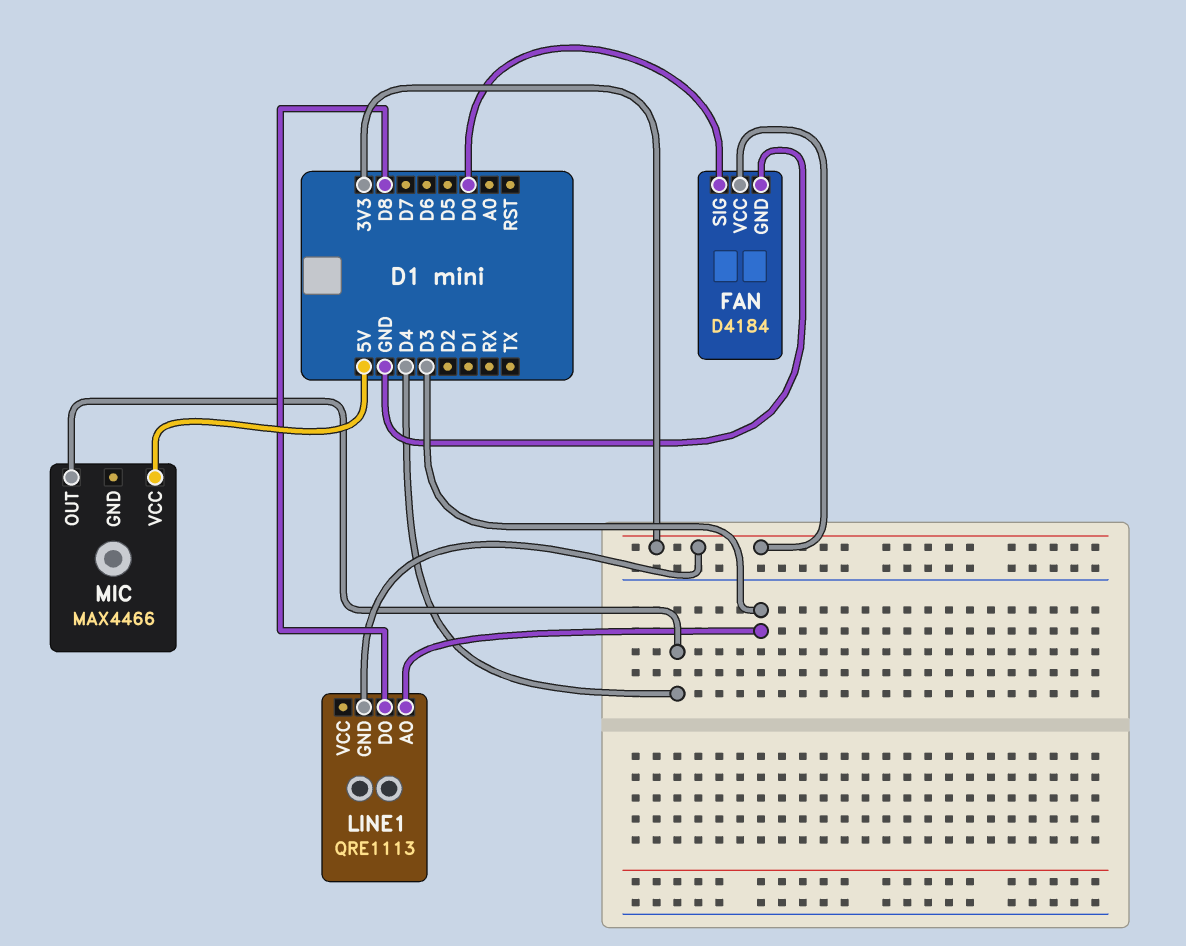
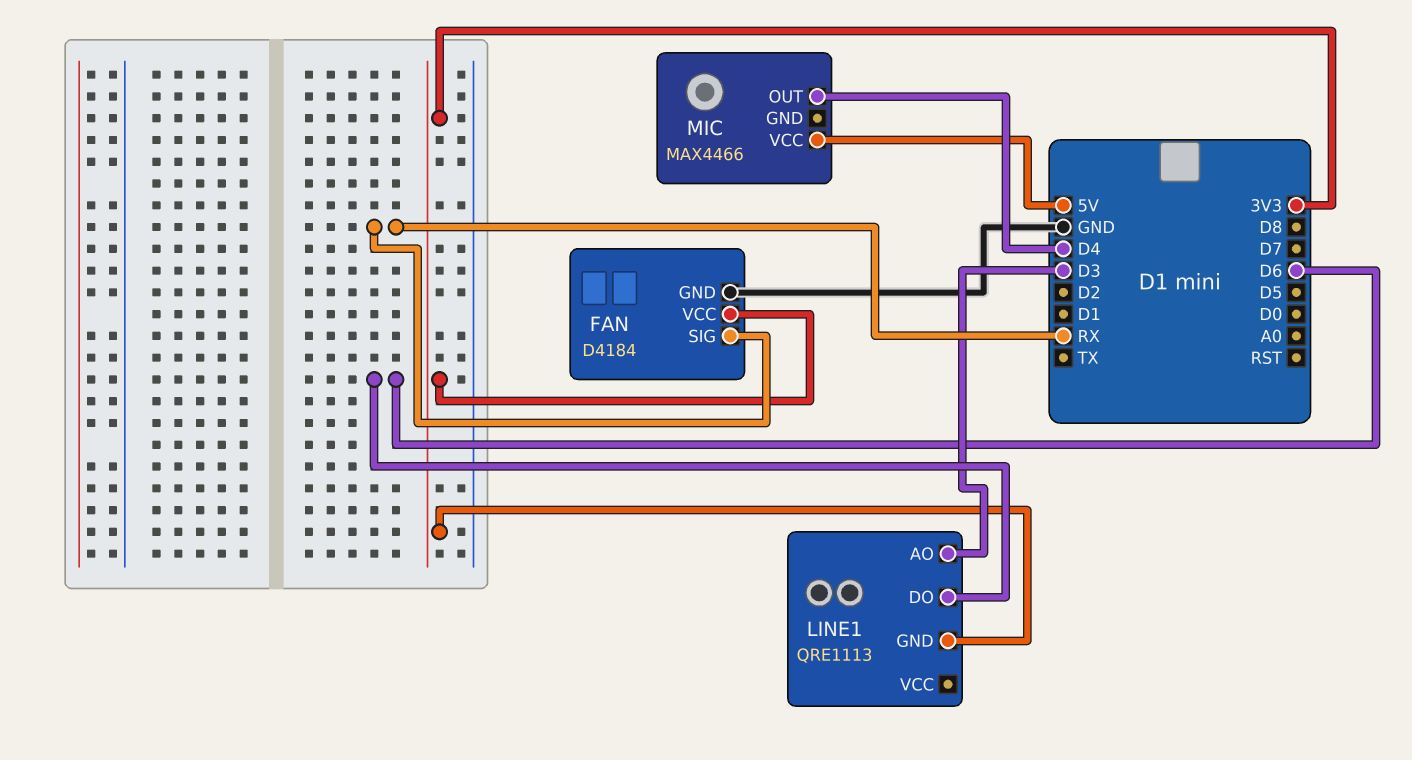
FAN pin SIG: D0 -> RX
LINE1 pin DO: D8 -> D6

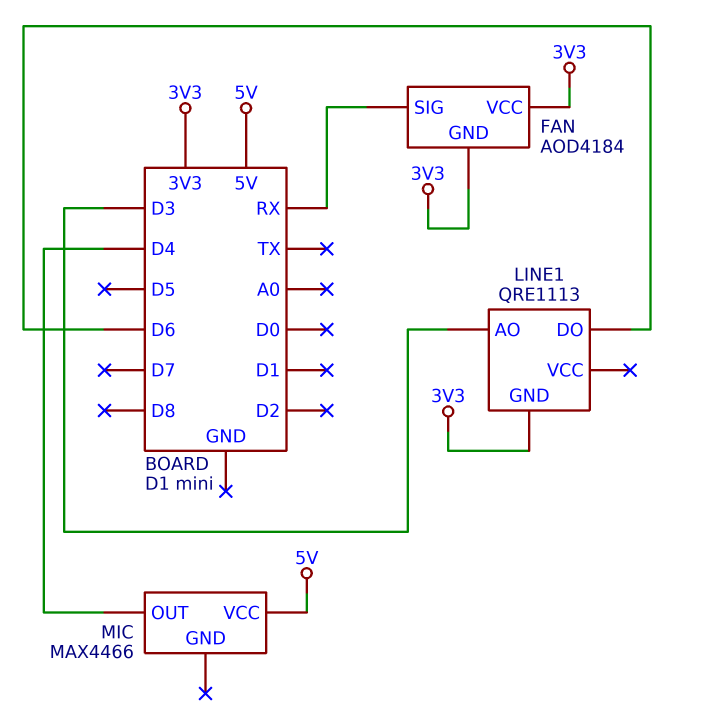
FAN: D4184 -> AOD4184
FAN pin GND: GND -> 3V3

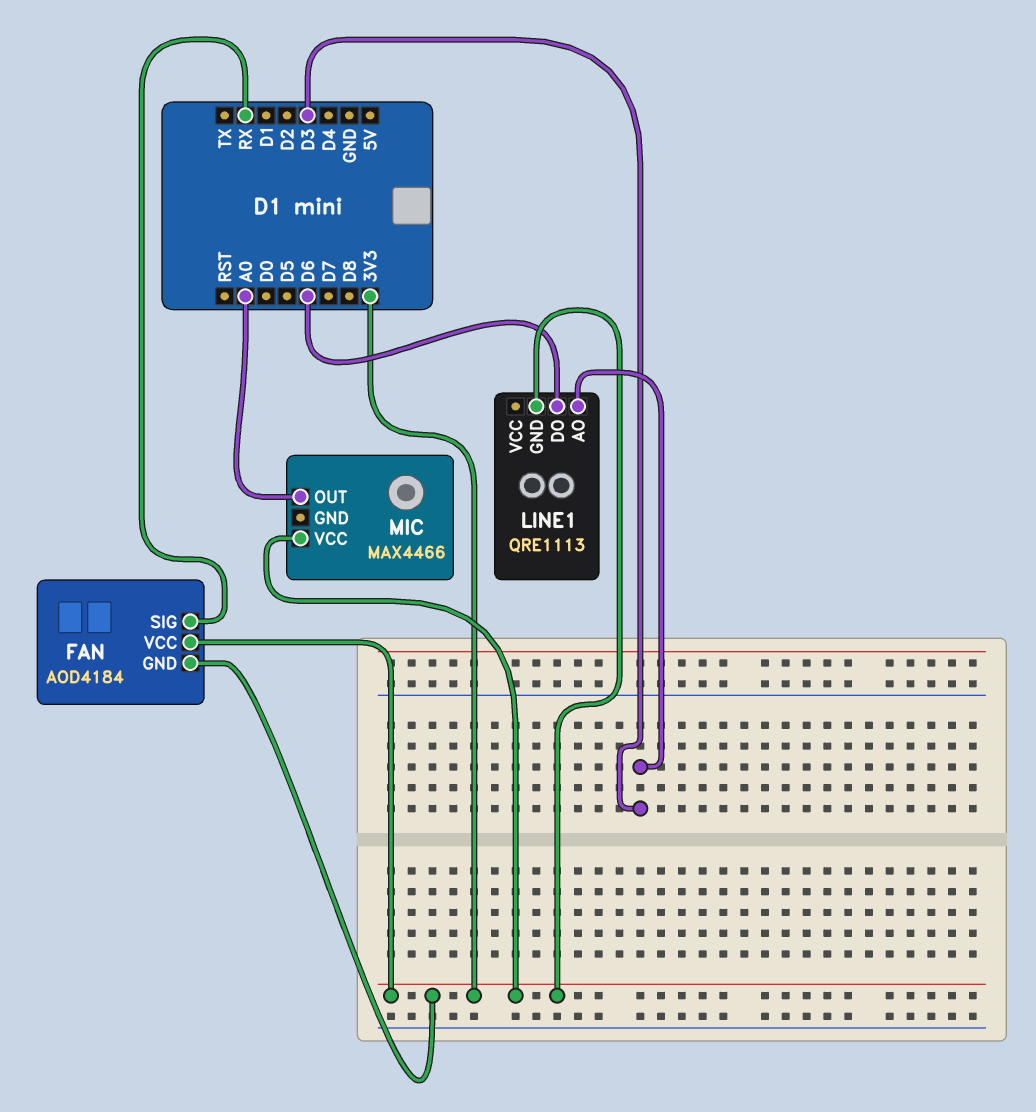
MIC pin OUT: D4 -> A0
MIC pin VCC: 5V -> 3V3

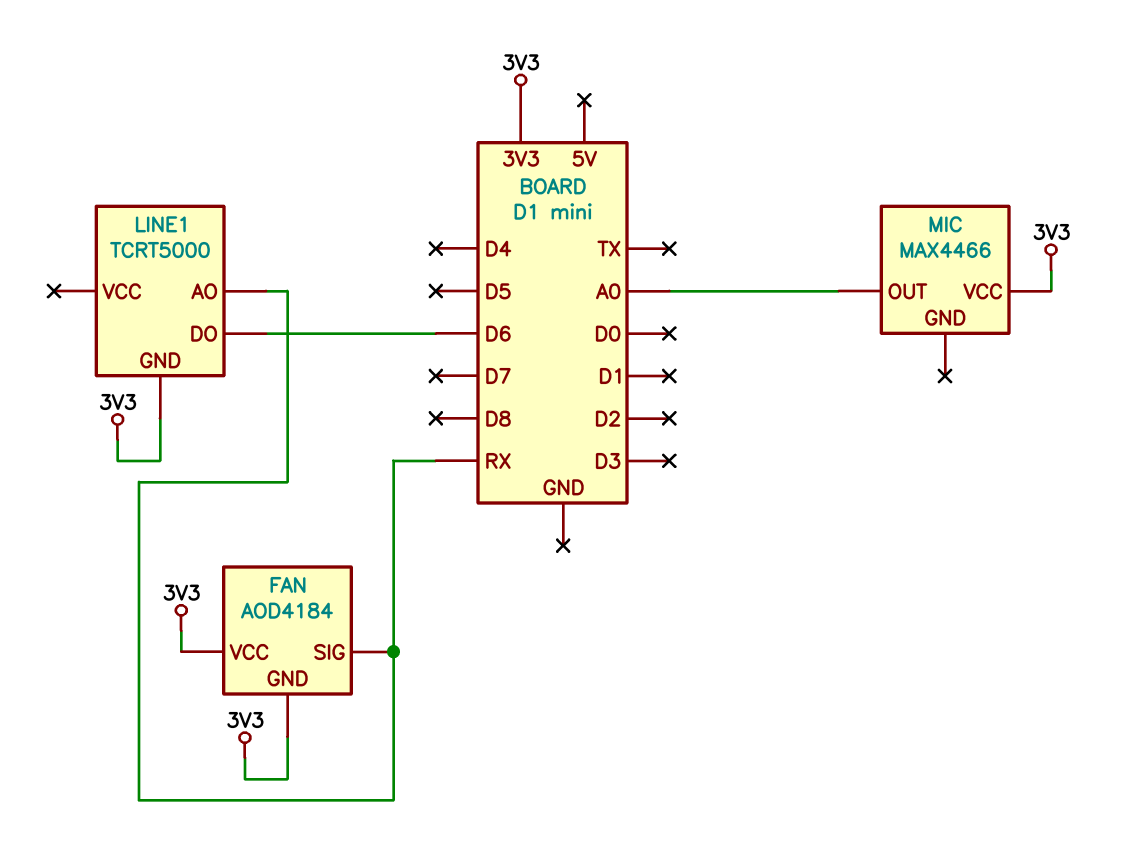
LINE1: QRE1113 -> TCRT5000
LINE1 pin AO: D3 -> RX

